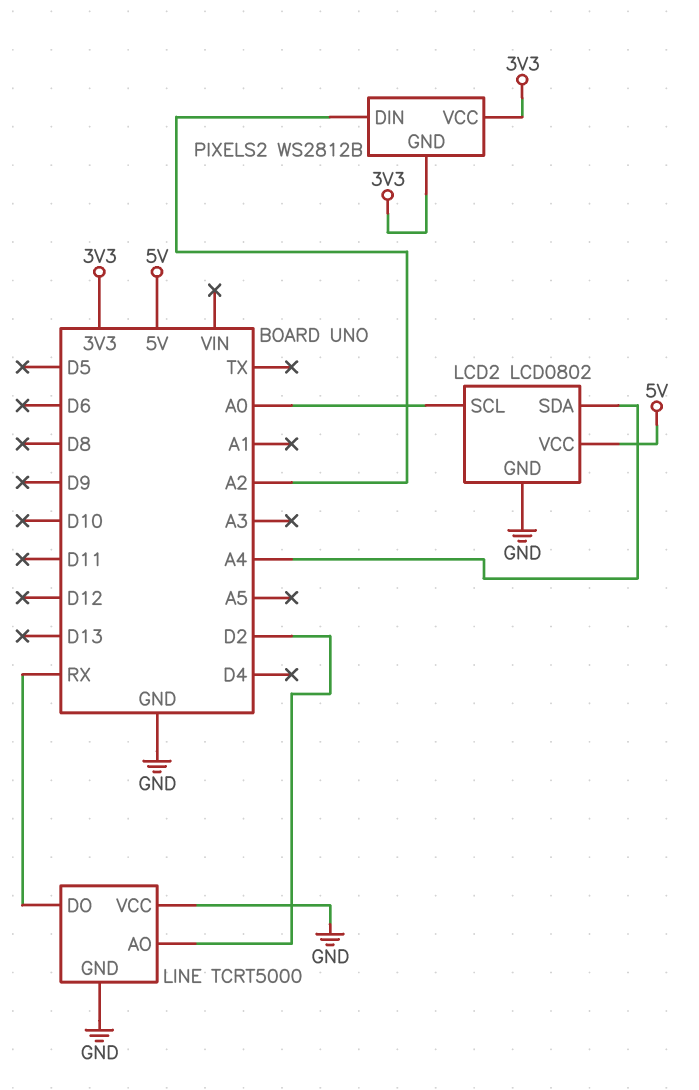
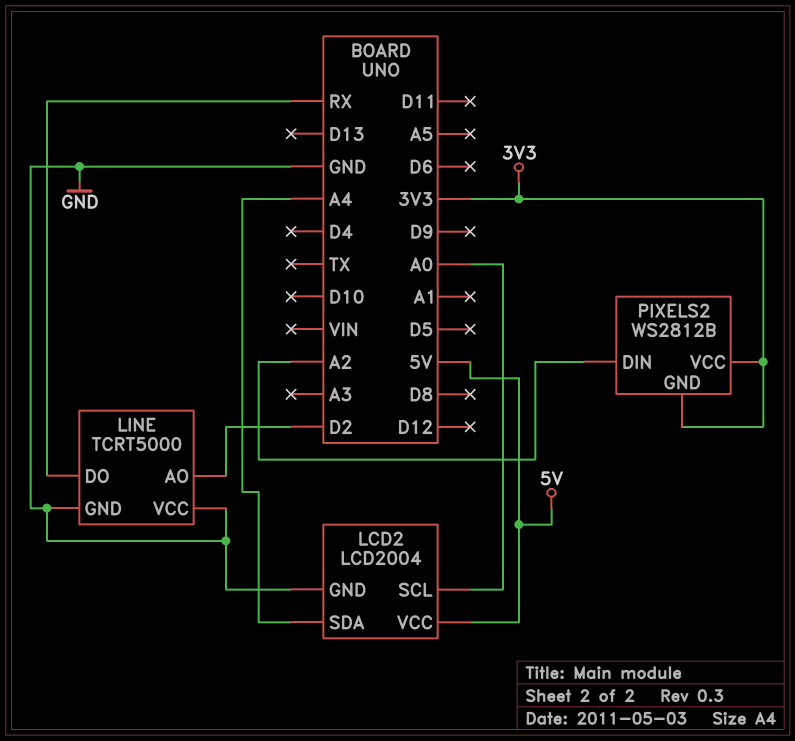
LCD2: LCD0802 -> LCD2004

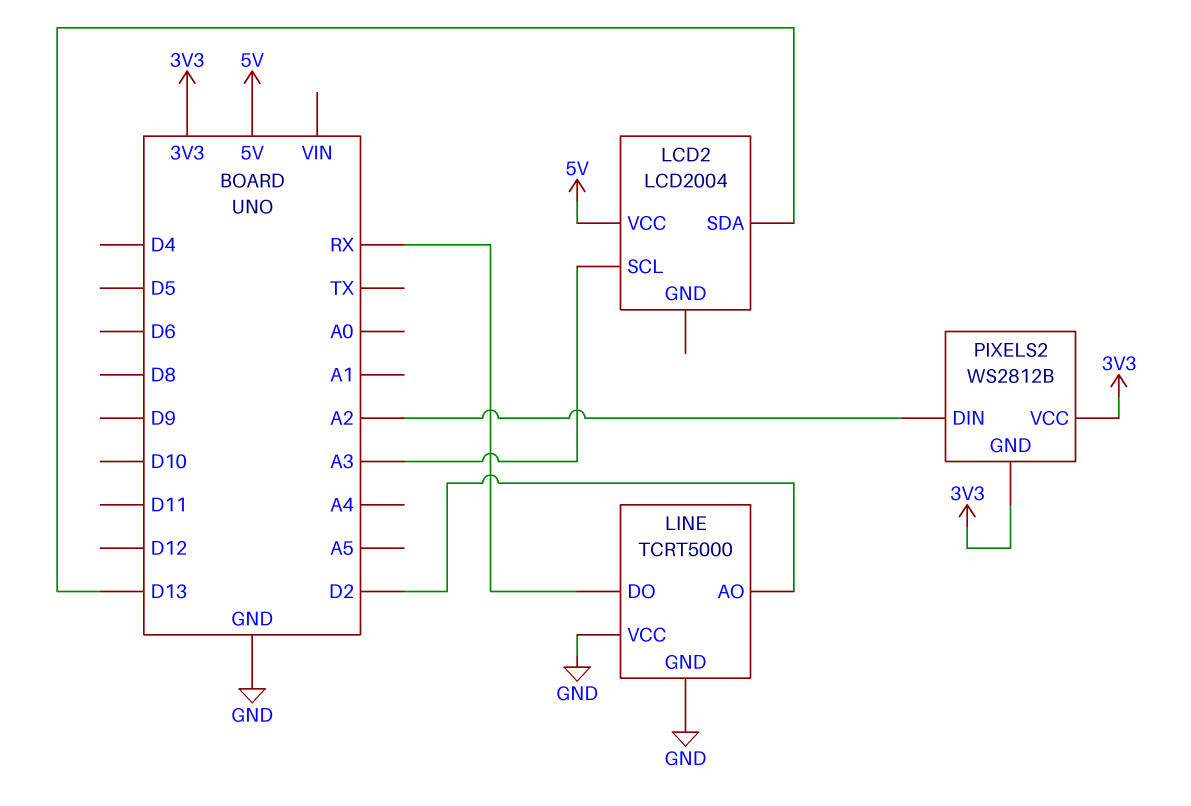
LCD2 pin GND: GND -> none
LCD2 pin SCL: A0 -> A3
LCD2 pin SDA: A4 -> D13

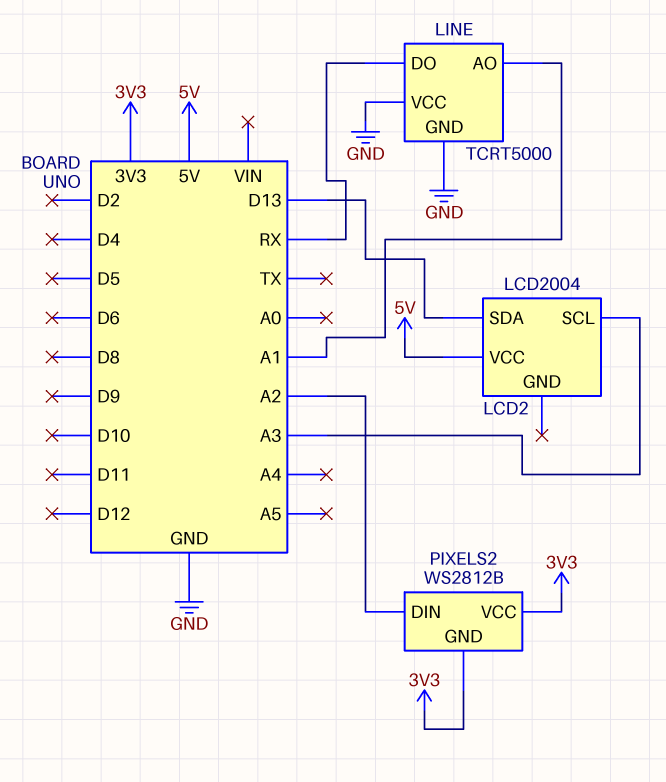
LINE pin AO: D2 -> A1

